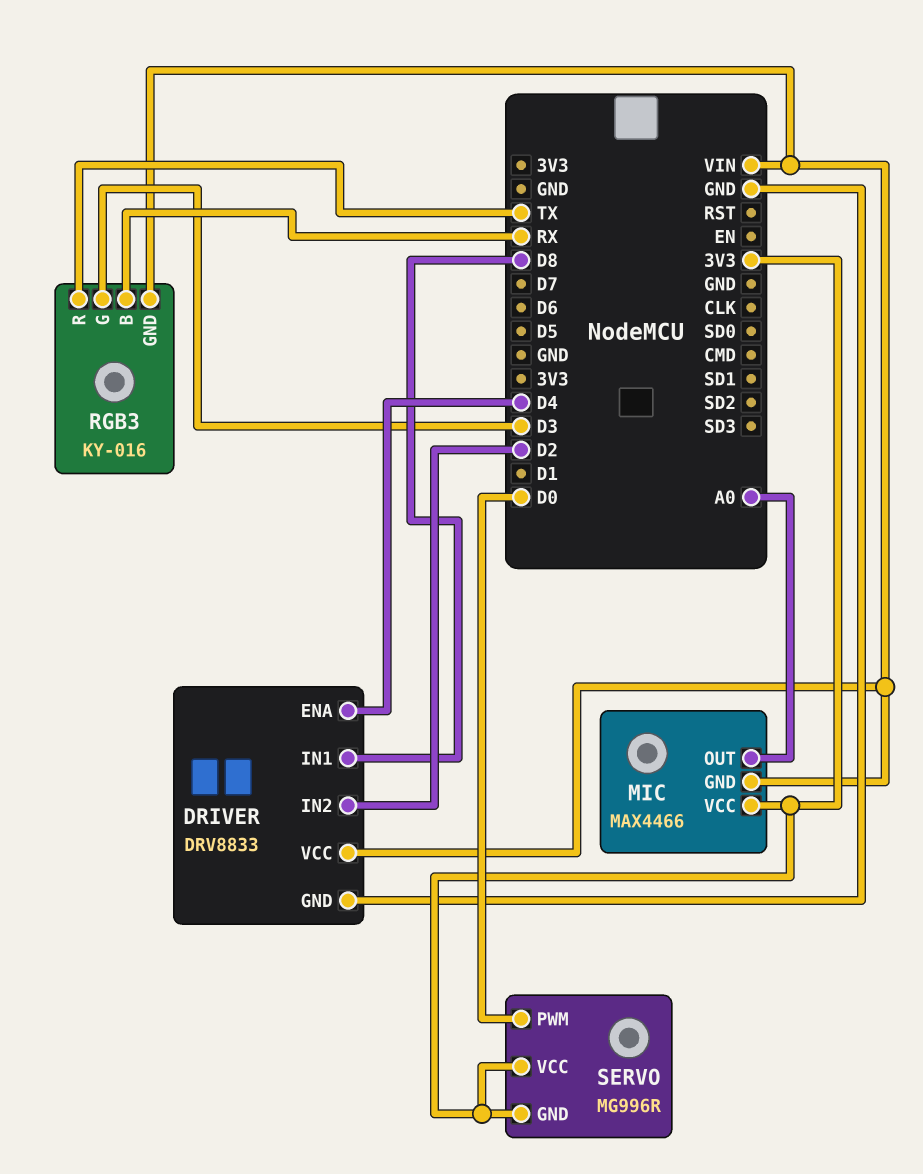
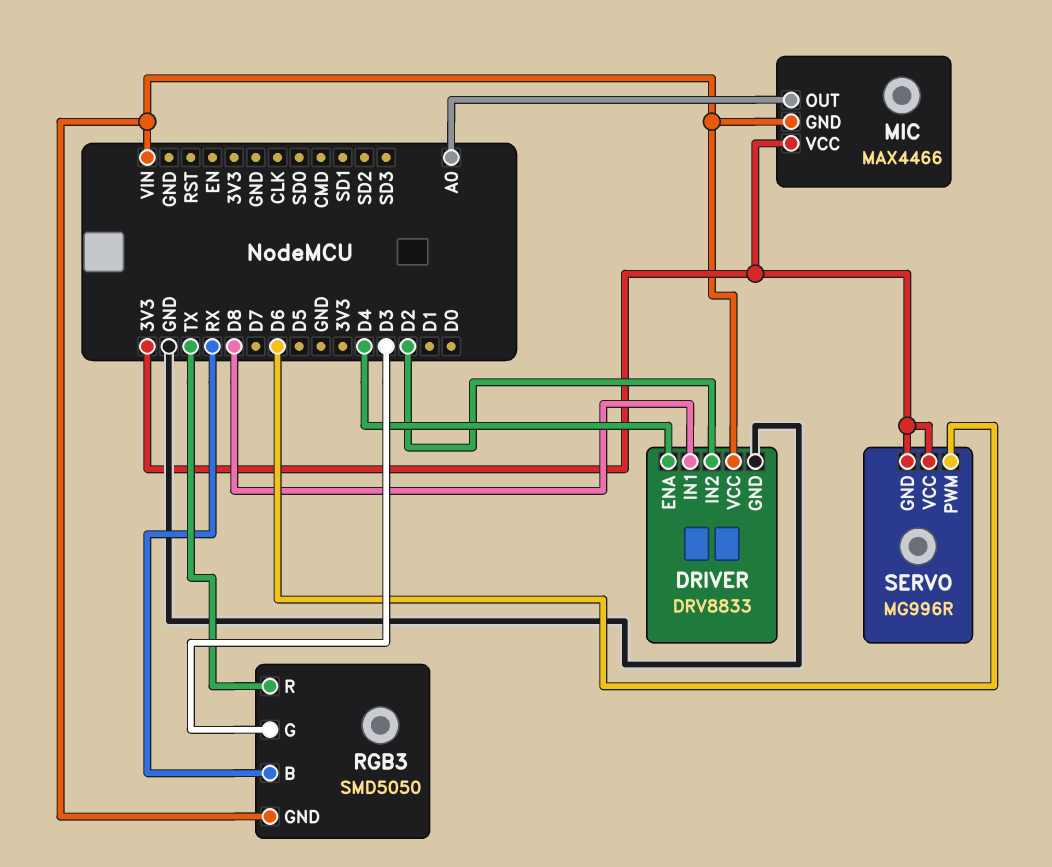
RGB3: KY-016 -> SMD5050
SERVO pin PWM: D0 -> D6

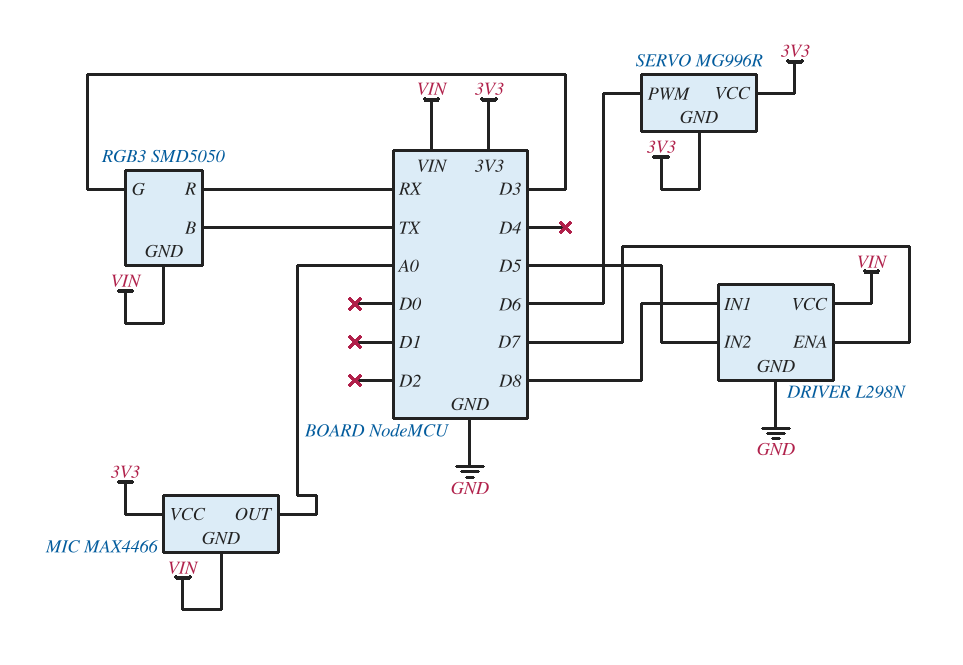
DRIVER: DRV8833 -> L298N
DRIVER pin ENA: D4 -> D7
DRIVER pin IN2: D2 -> D5
RGB3 pin B: RX -> TX
RGB3 pin R: TX -> RX

